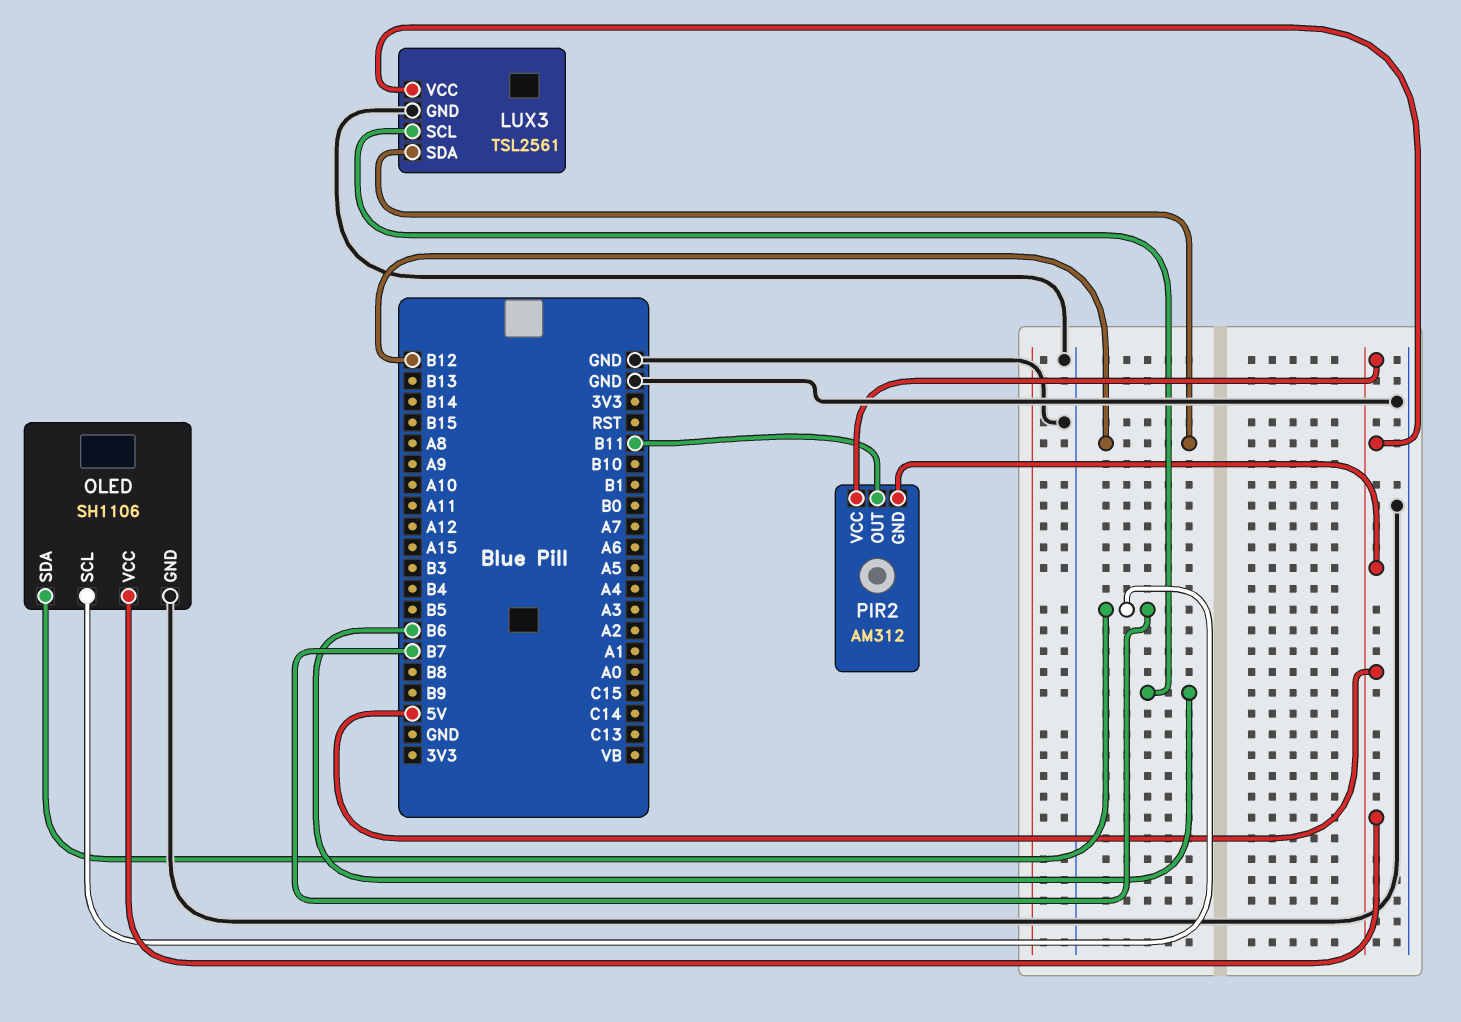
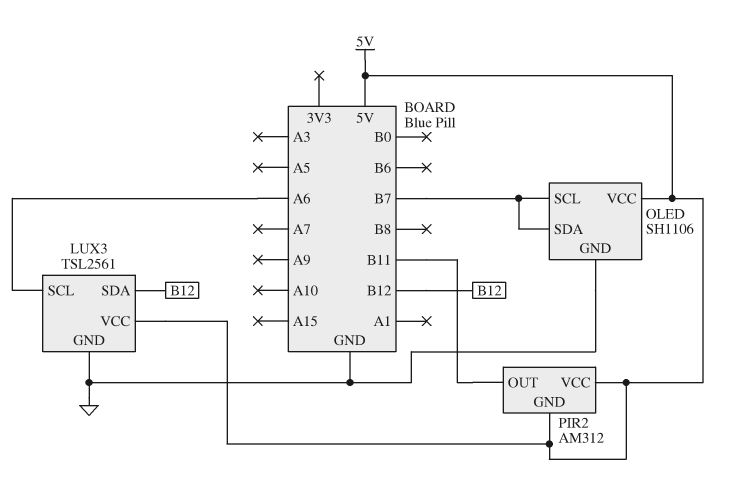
LUX3 pin SCL: B6 -> A6

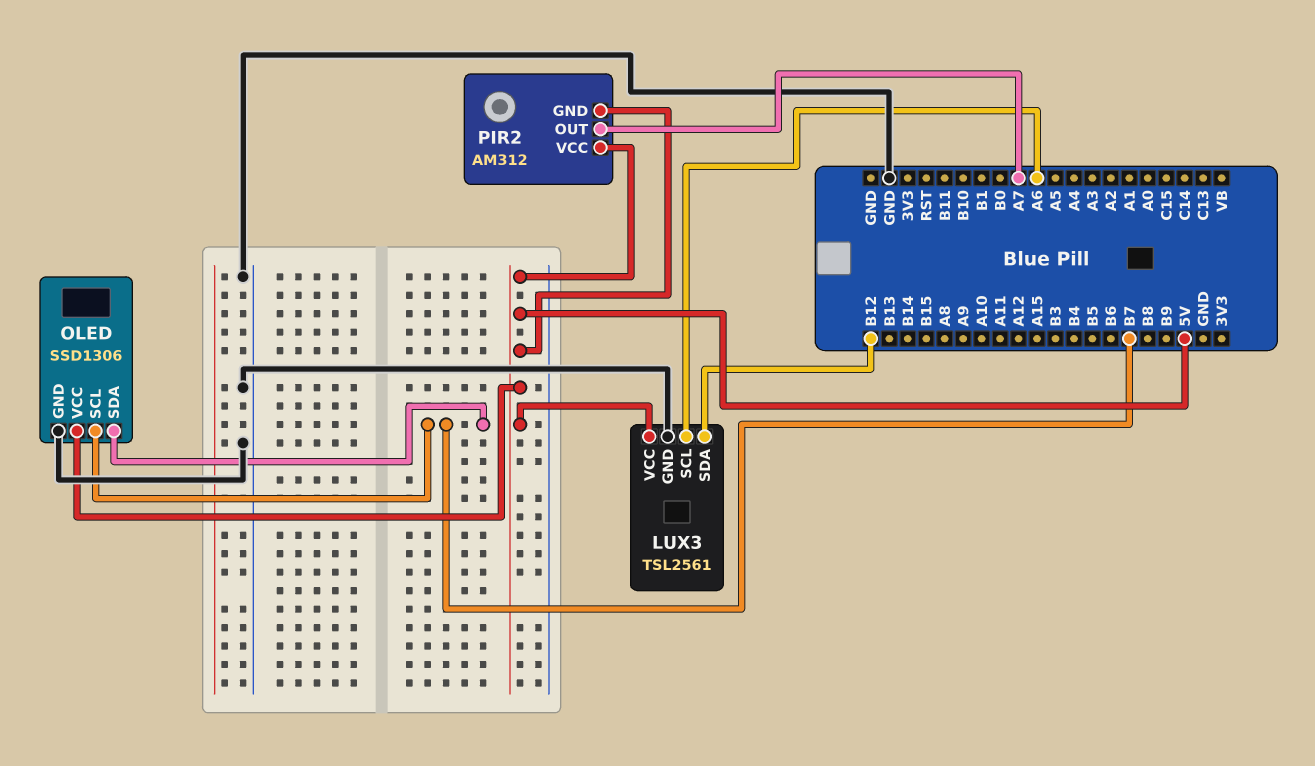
OLED: SH1106 -> SSD1306
PIR2 pin OUT: B11 -> A7

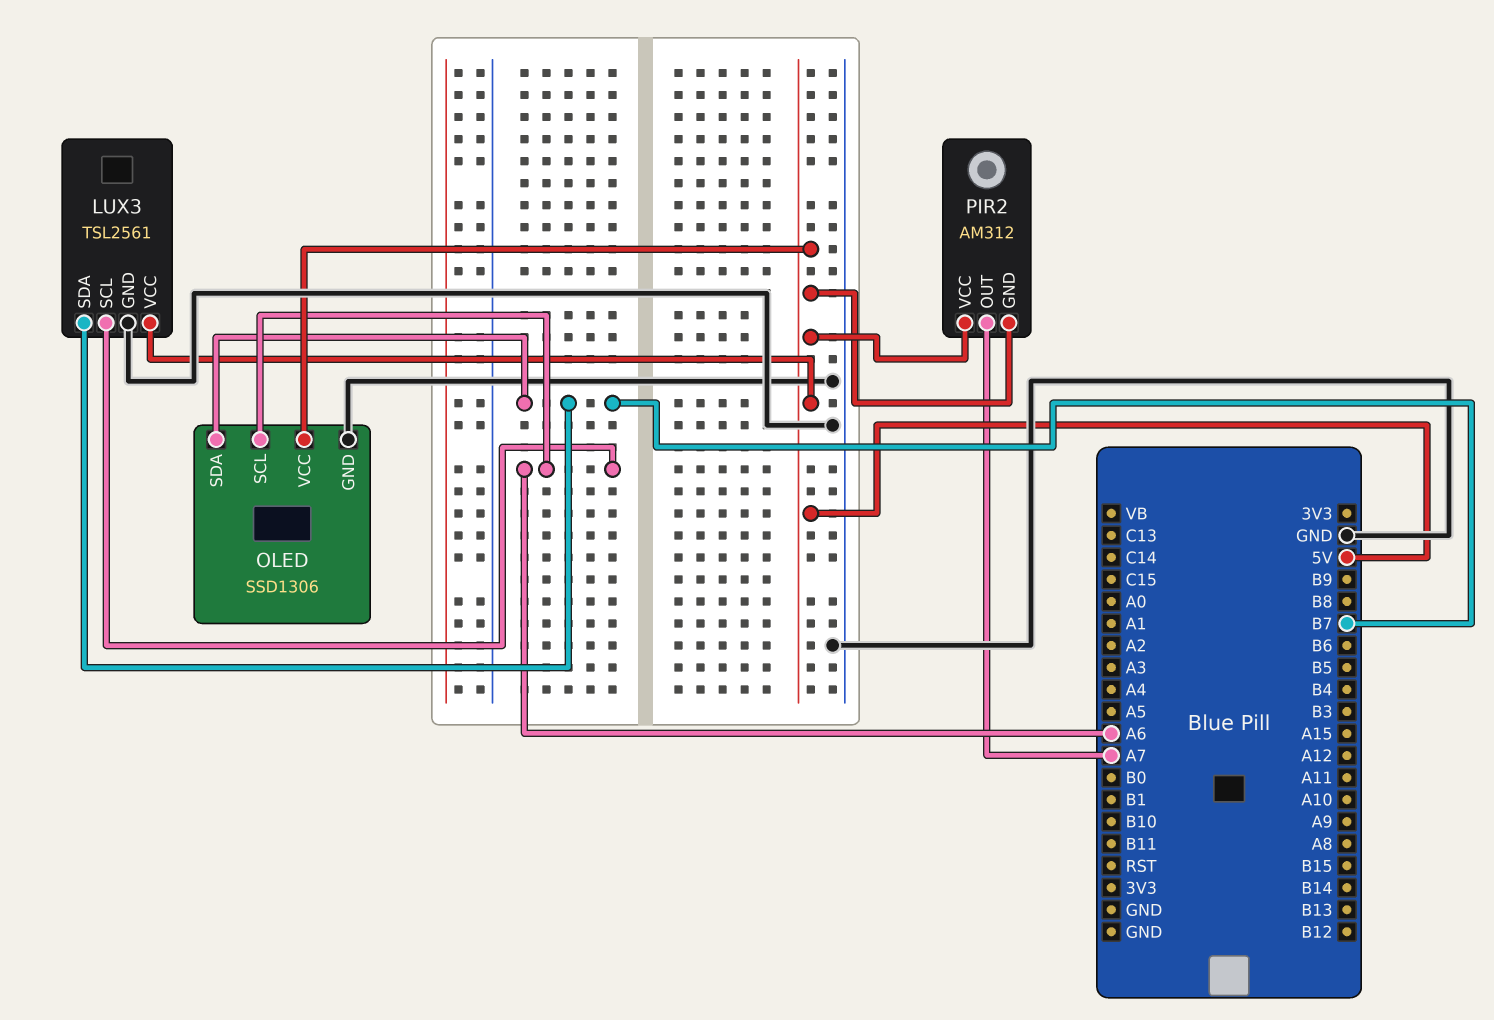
LUX3 pin SDA: B12 -> B7
OLED pin SCL: B7 -> A6

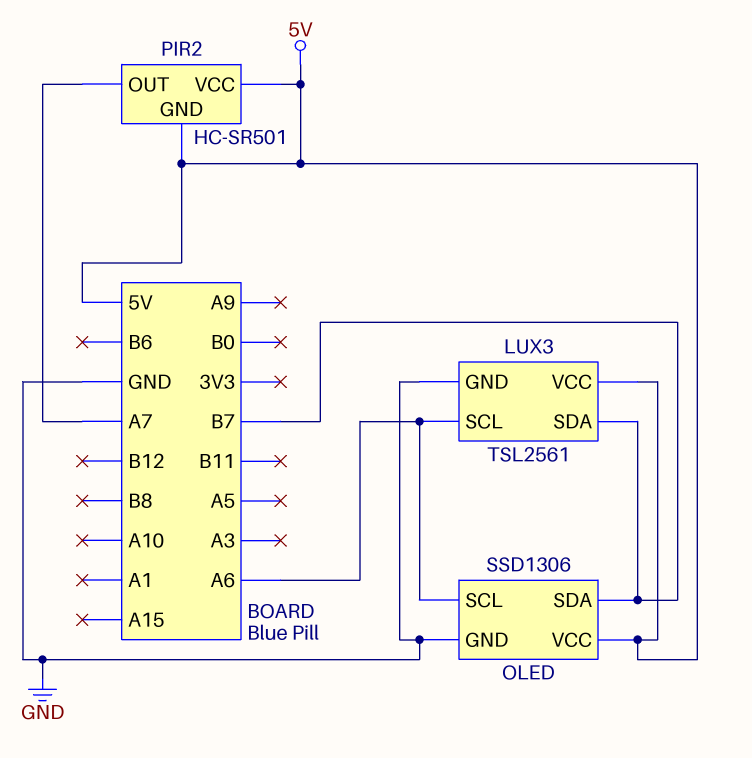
PIR2: AM312 -> HC-SR501

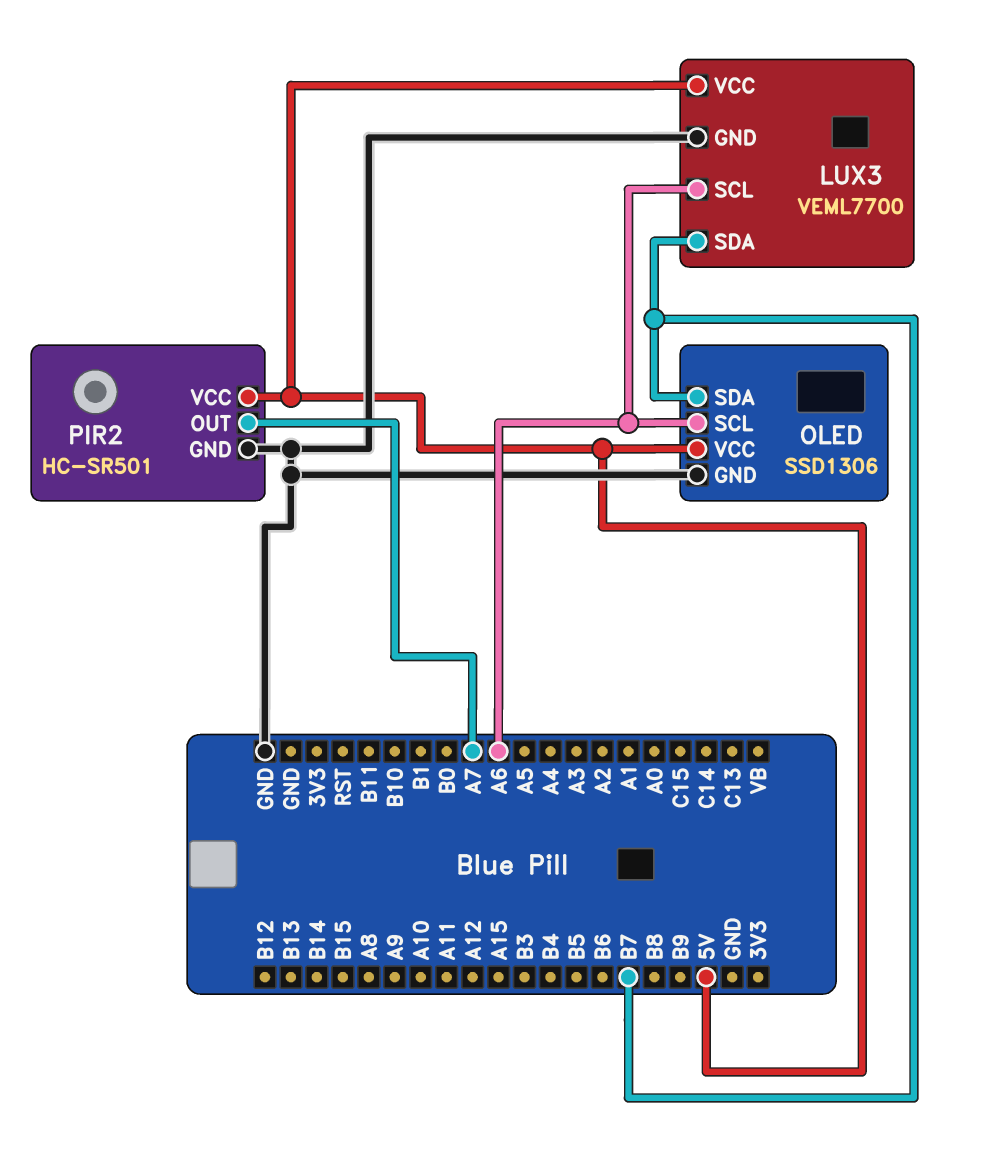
LUX3: TSL2561 -> VEML7700
PIR2 pin GND: 5V -> GND

